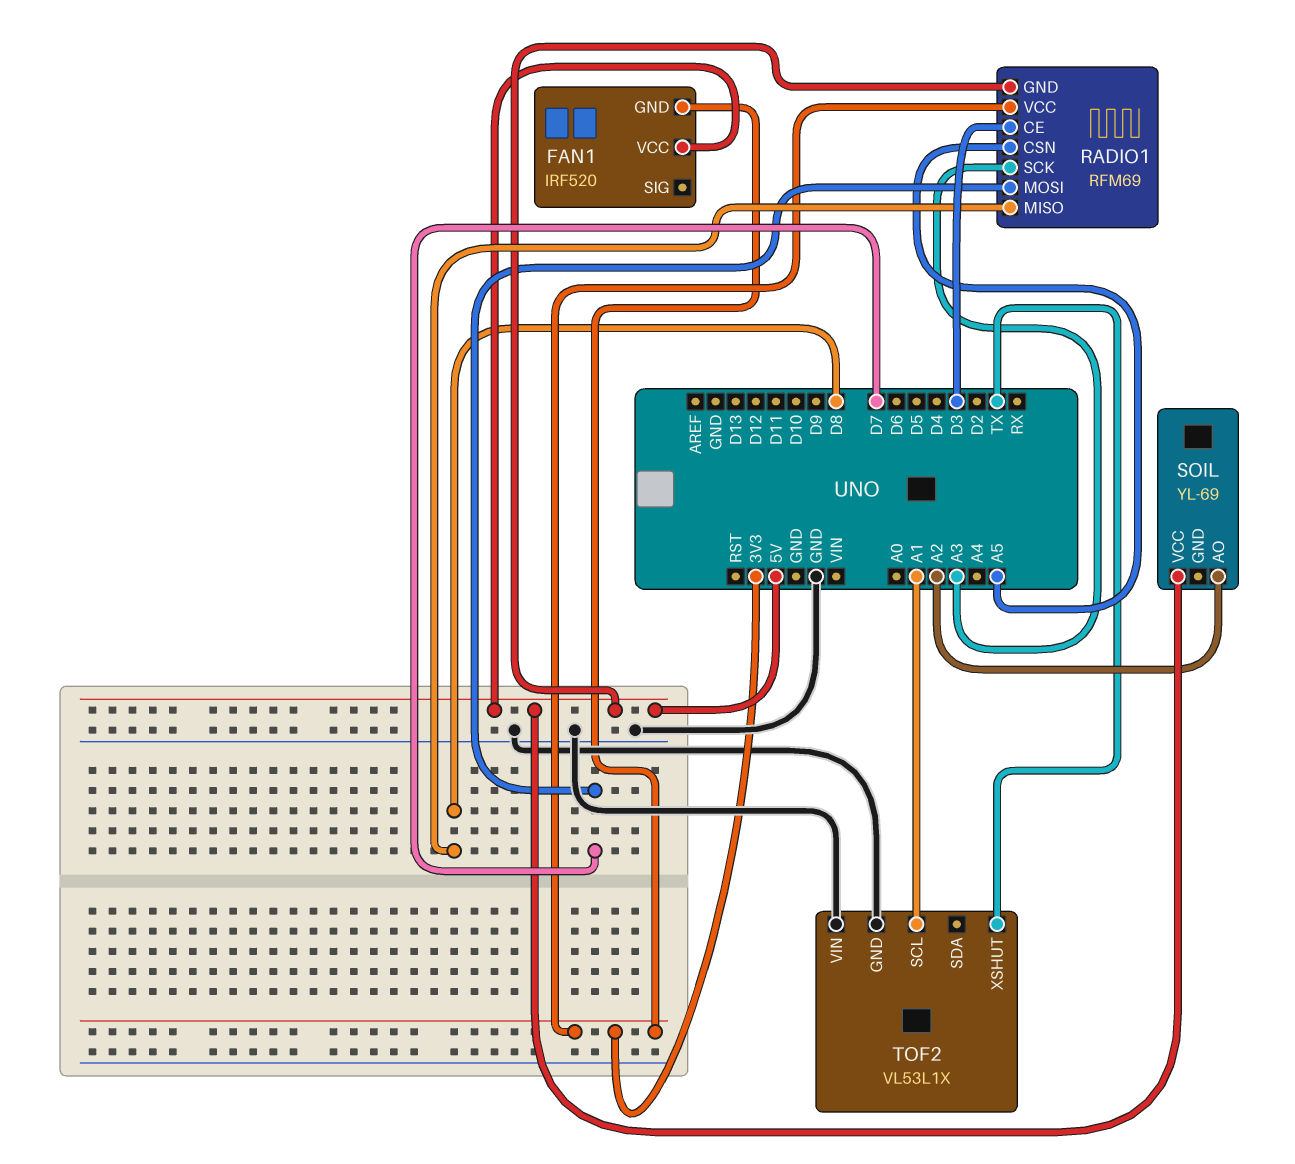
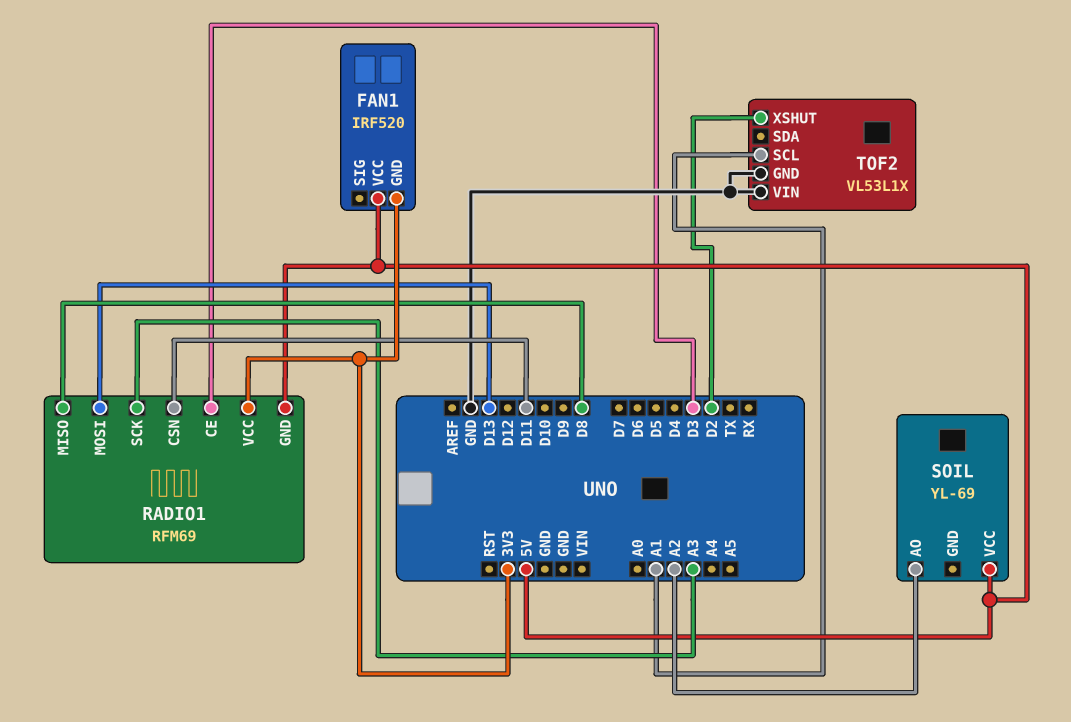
RADIO1 pin CSN: A5 -> D11
RADIO1 pin MOSI: D7 -> D13
TOF2 pin XSHUT: TX -> D2

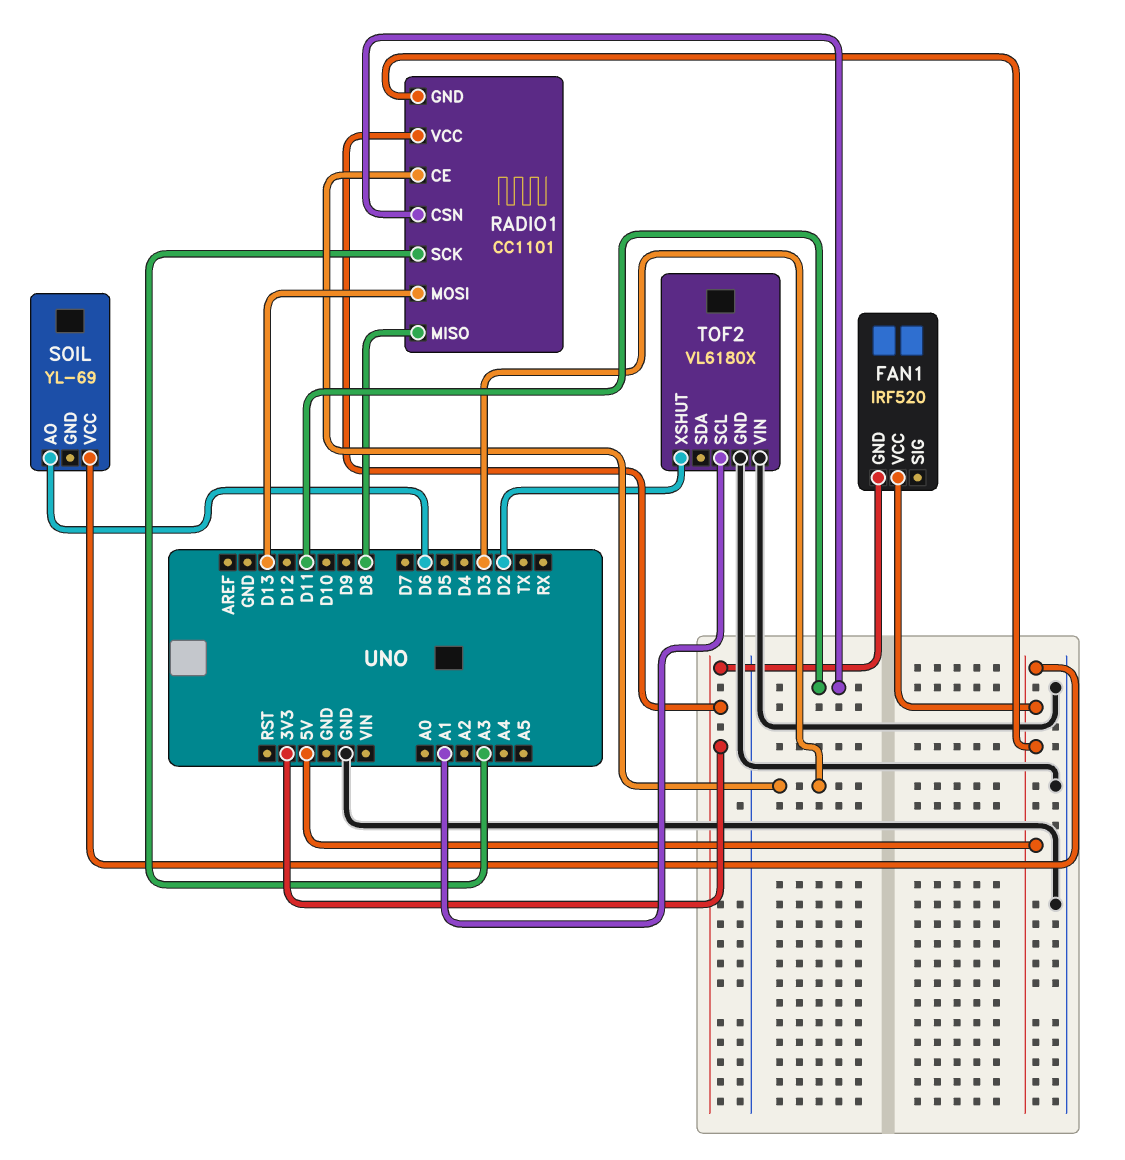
RADIO1: RFM69 -> CC1101
SOIL pin AO: A2 -> D6
TOF2: VL53L1X -> VL6180X

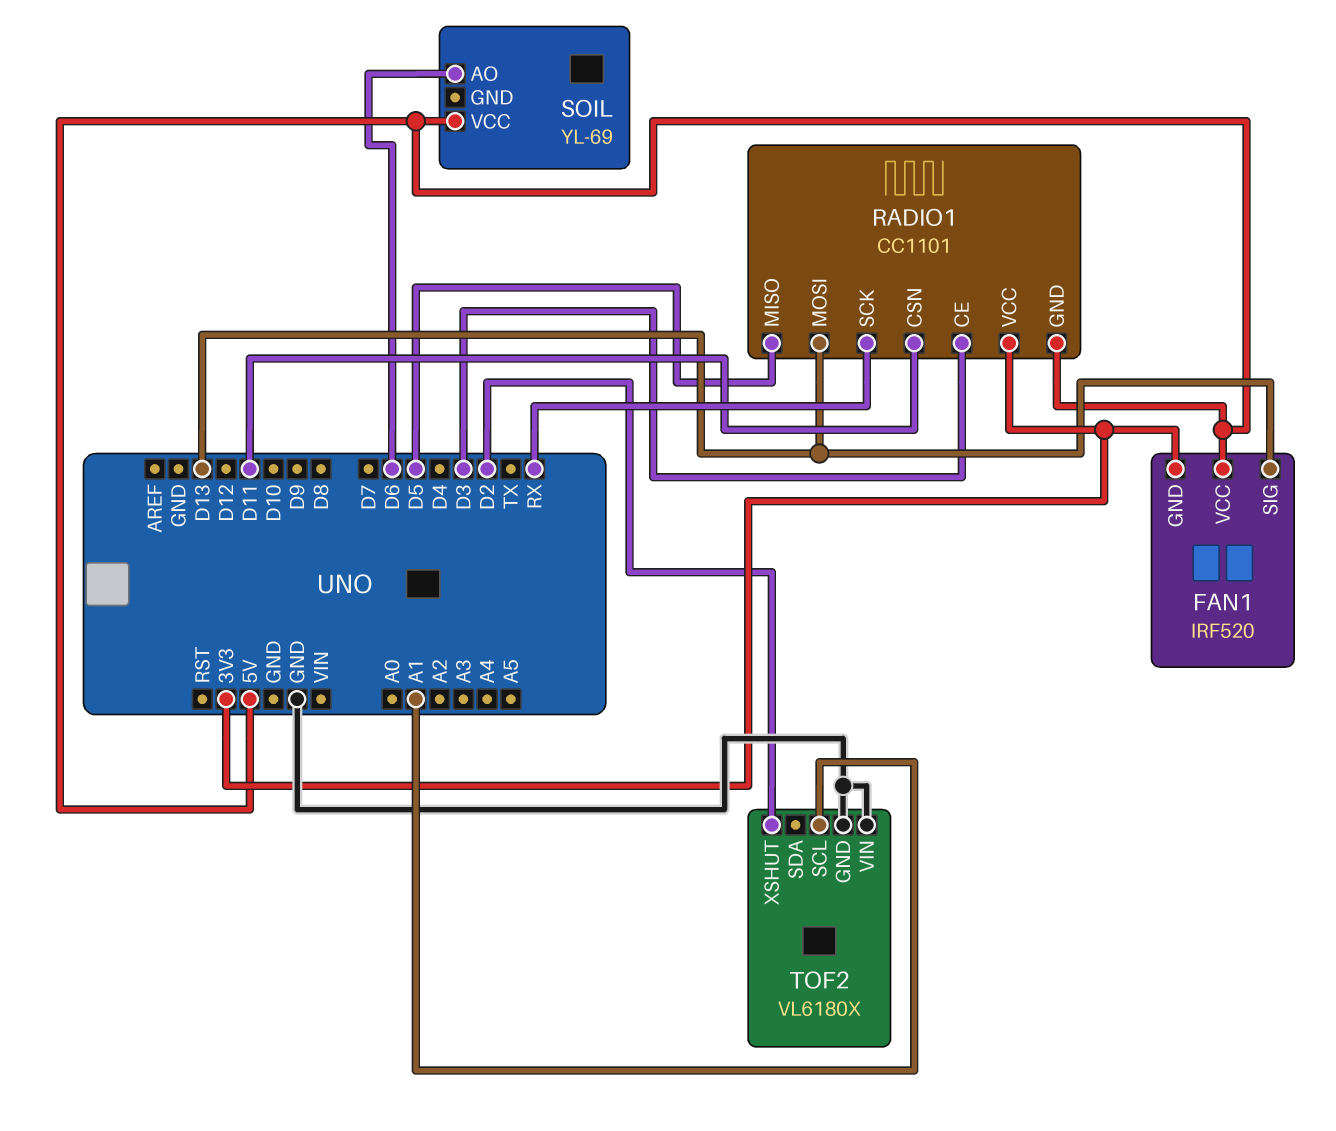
FAN1 pin SIG: none -> D13
RADIO1 pin MISO: D8 -> D5
RADIO1 pin SCK: A3 -> RX

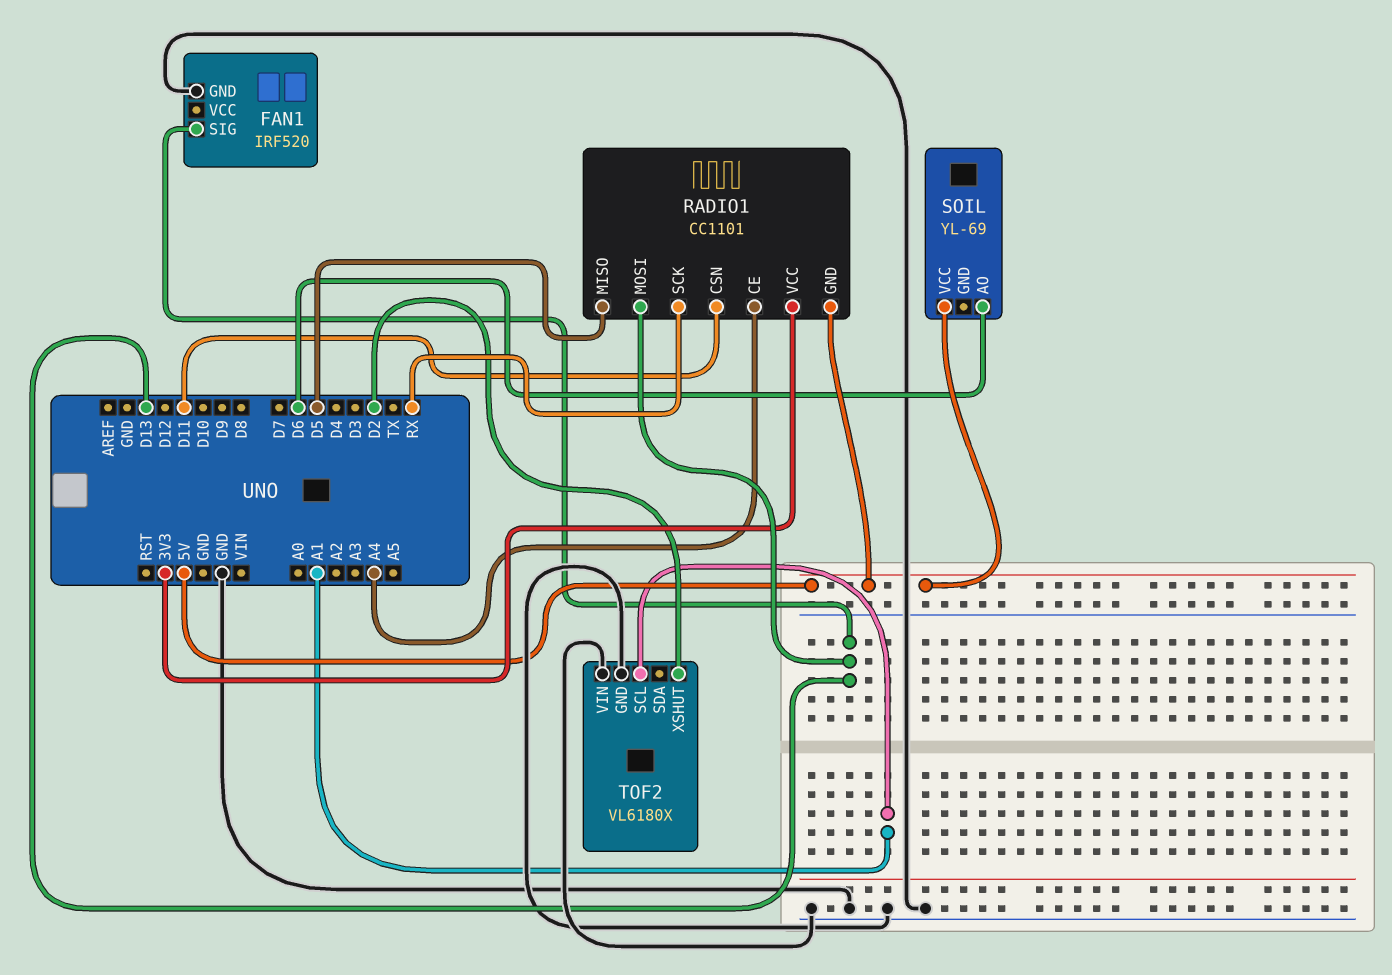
FAN1 pin GND: 3V3 -> GND
FAN1 pin VCC: 5V -> none
RADIO1 pin CE: D3 -> A4

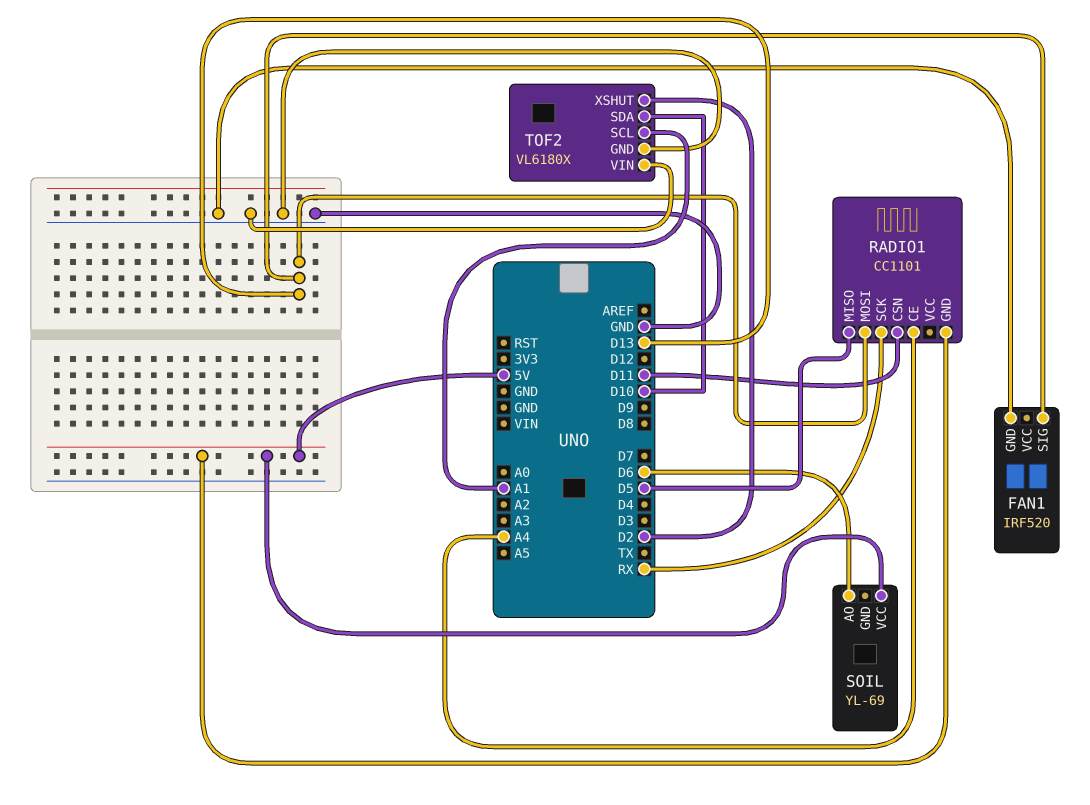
RADIO1 pin VCC: 3V3 -> none
TOF2 pin SDA: none -> D10

